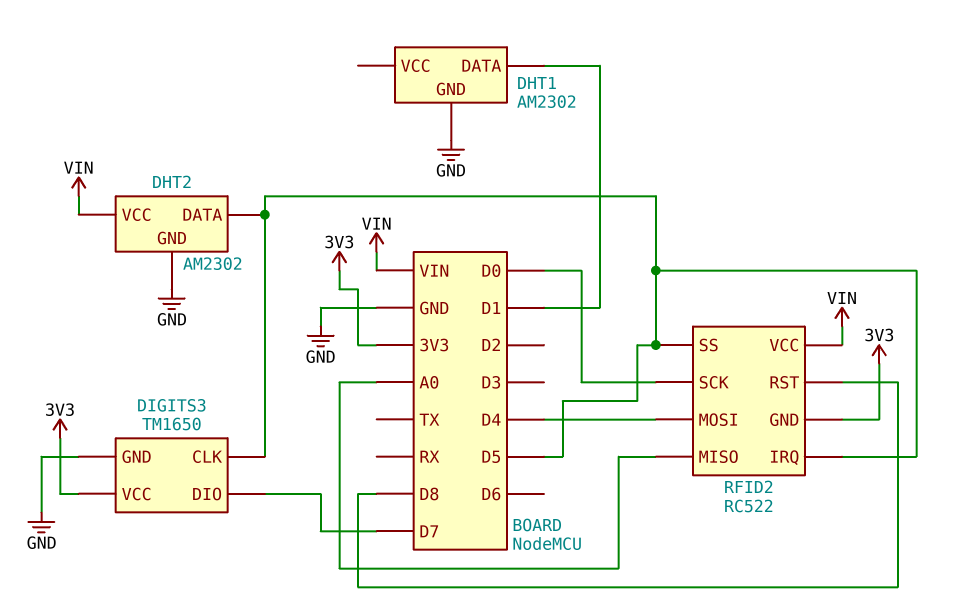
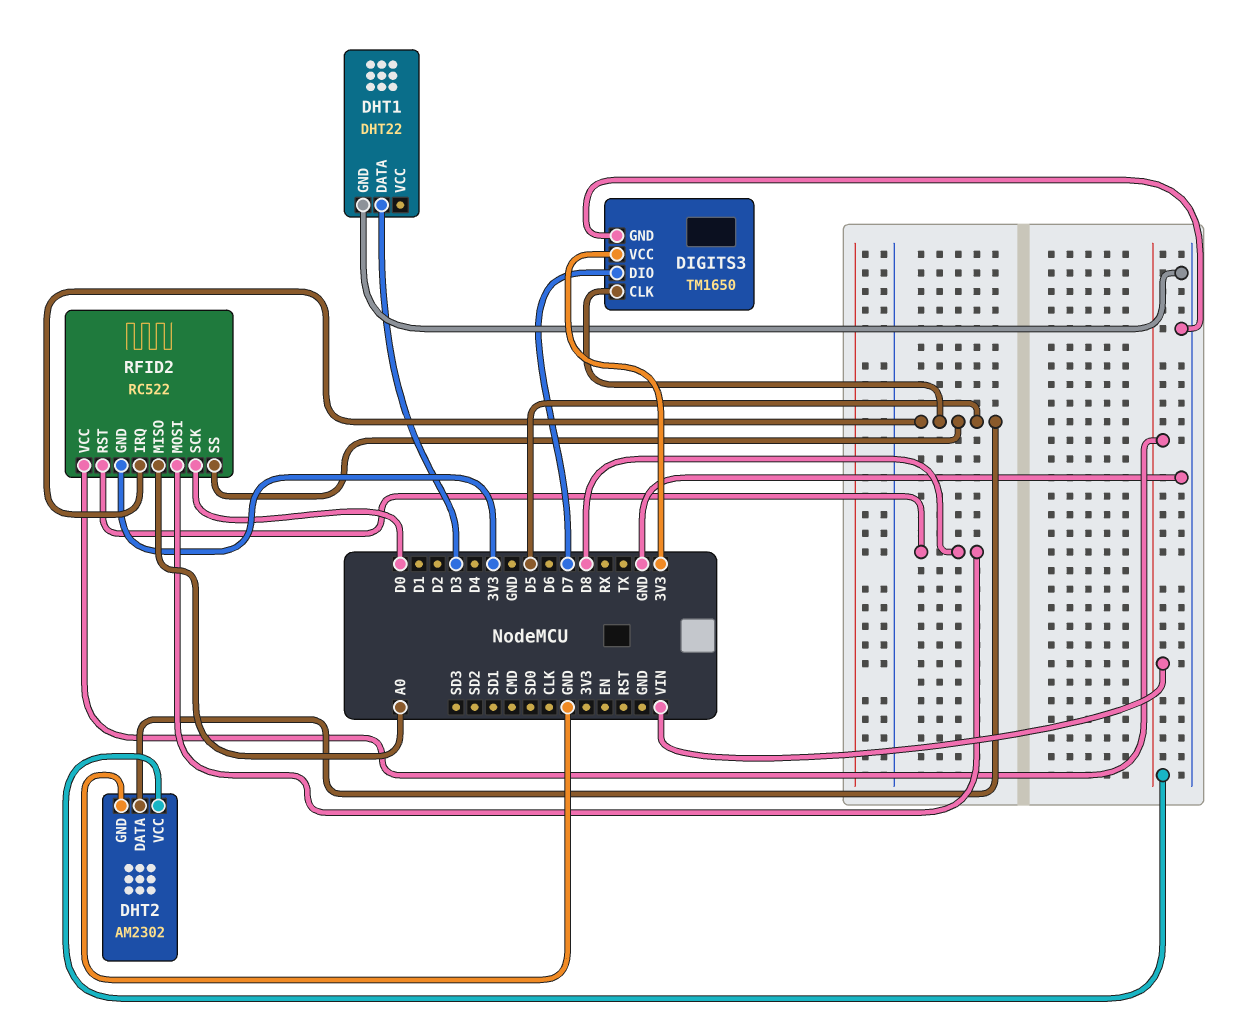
DHT1: AM2302 -> DHT22
DHT1 pin DATA: D1 -> D3
RFID2 pin MOSI: D4 -> D8

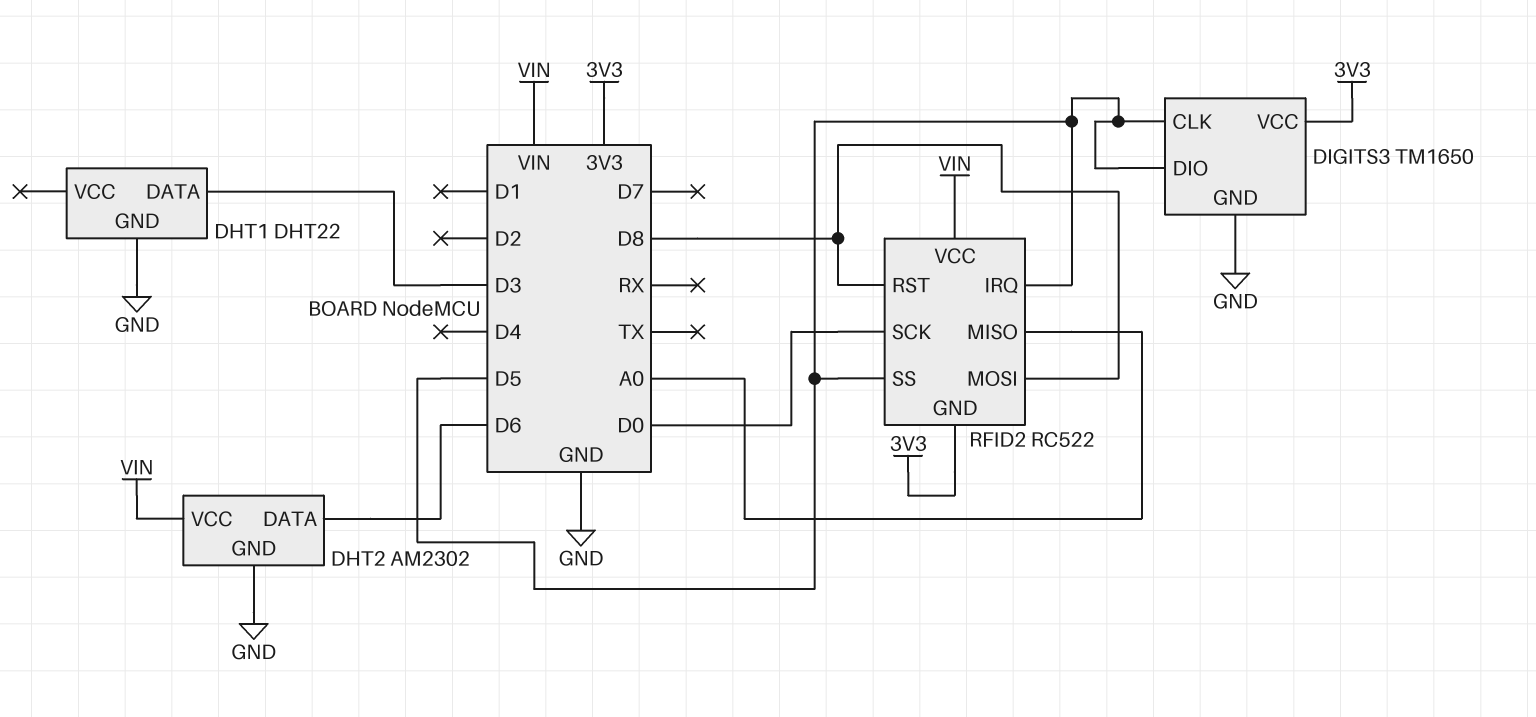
DHT2 pin DATA: D5 -> D6
DIGITS3 pin DIO: D7 -> D5

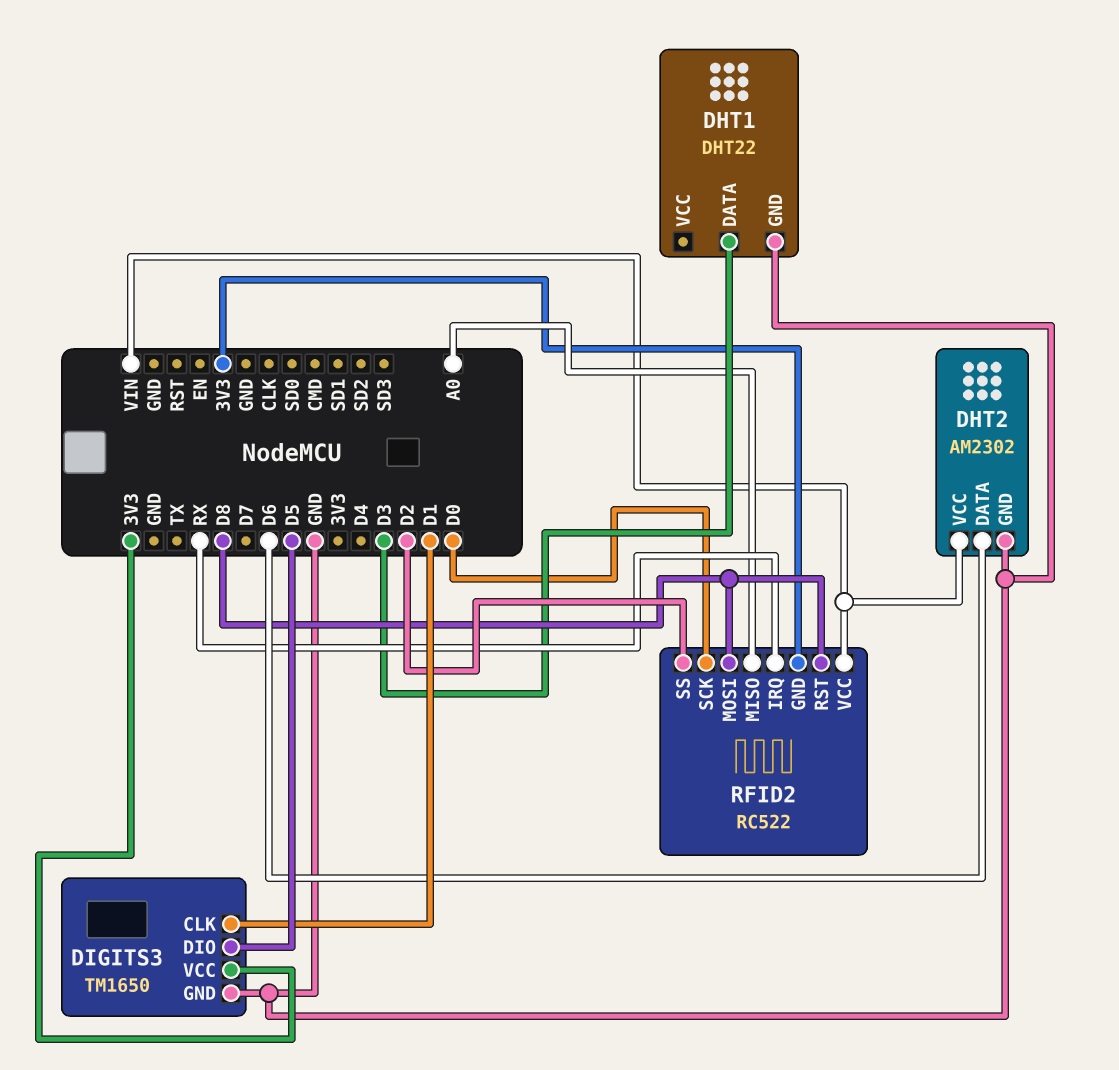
DIGITS3 pin CLK: D5 -> D1
RFID2 pin IRQ: D5 -> RX
RFID2 pin SS: D5 -> D2

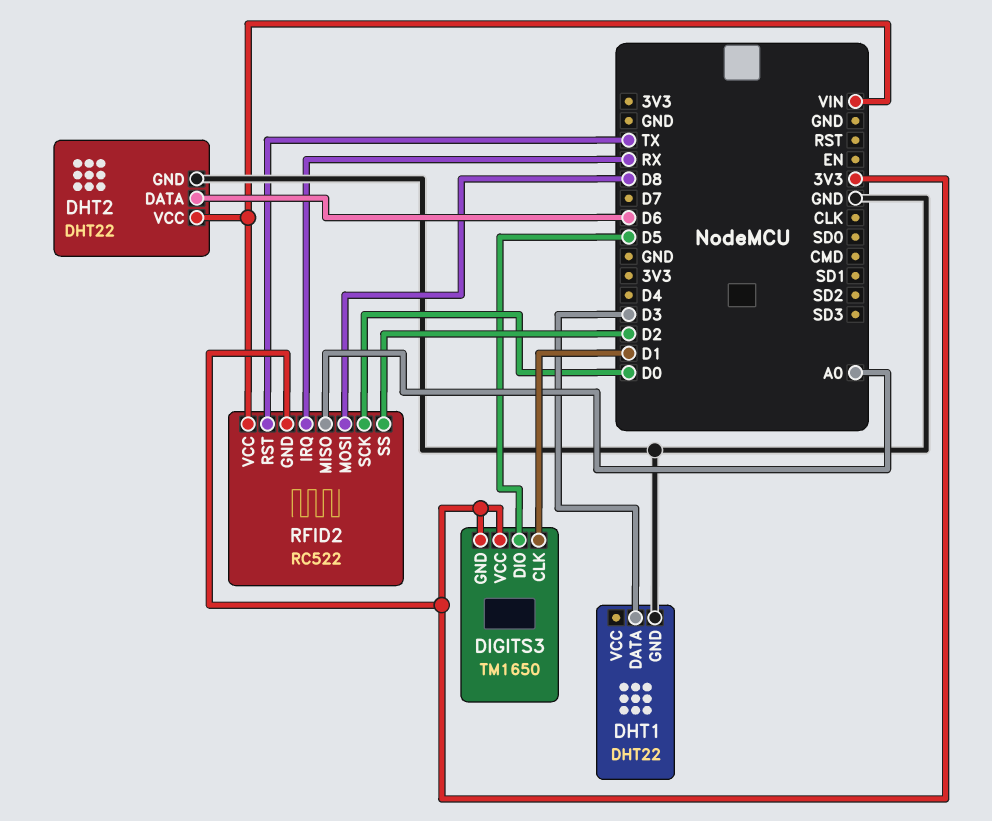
DHT2: AM2302 -> DHT22
DIGITS3 pin GND: GND -> 3V3
RFID2 pin RST: D8 -> TX

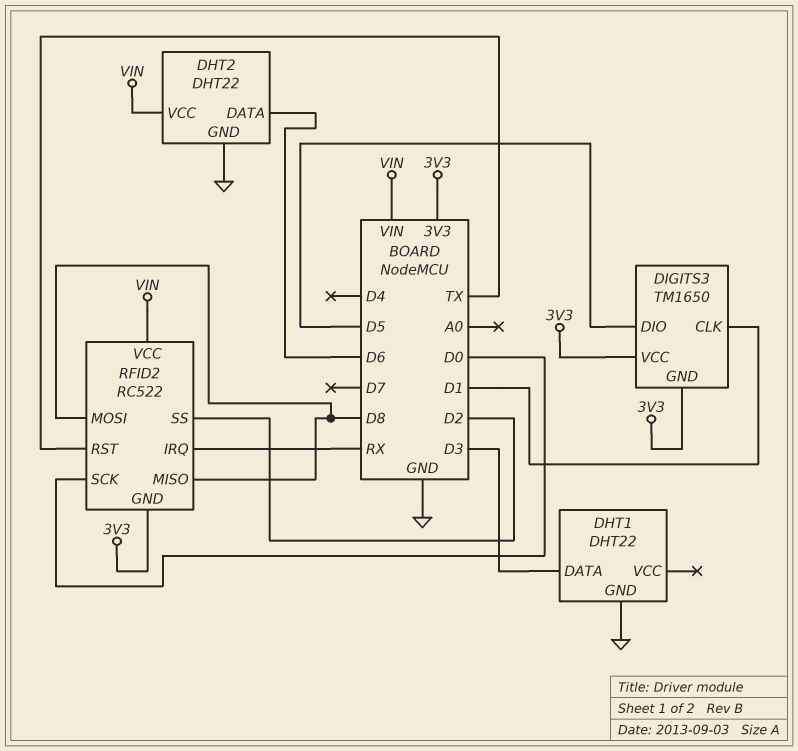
RFID2 pin MISO: A0 -> D8

